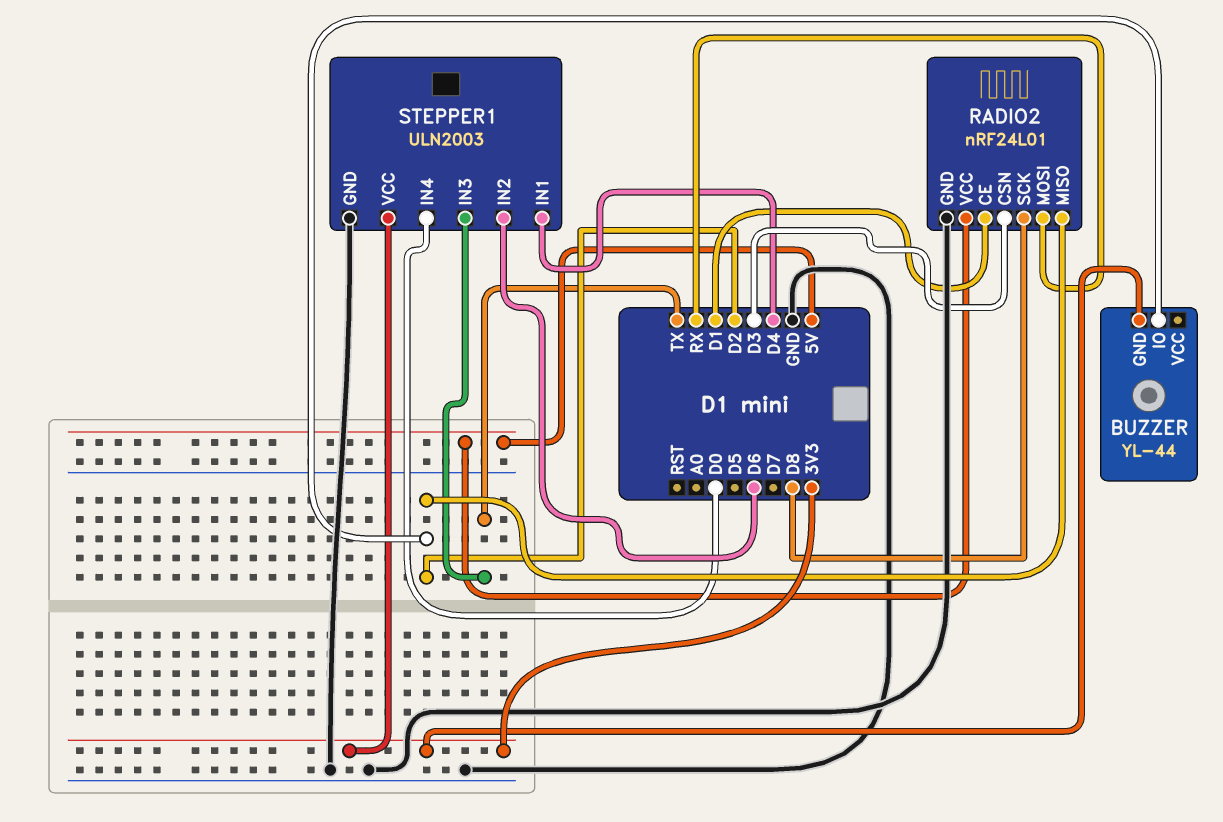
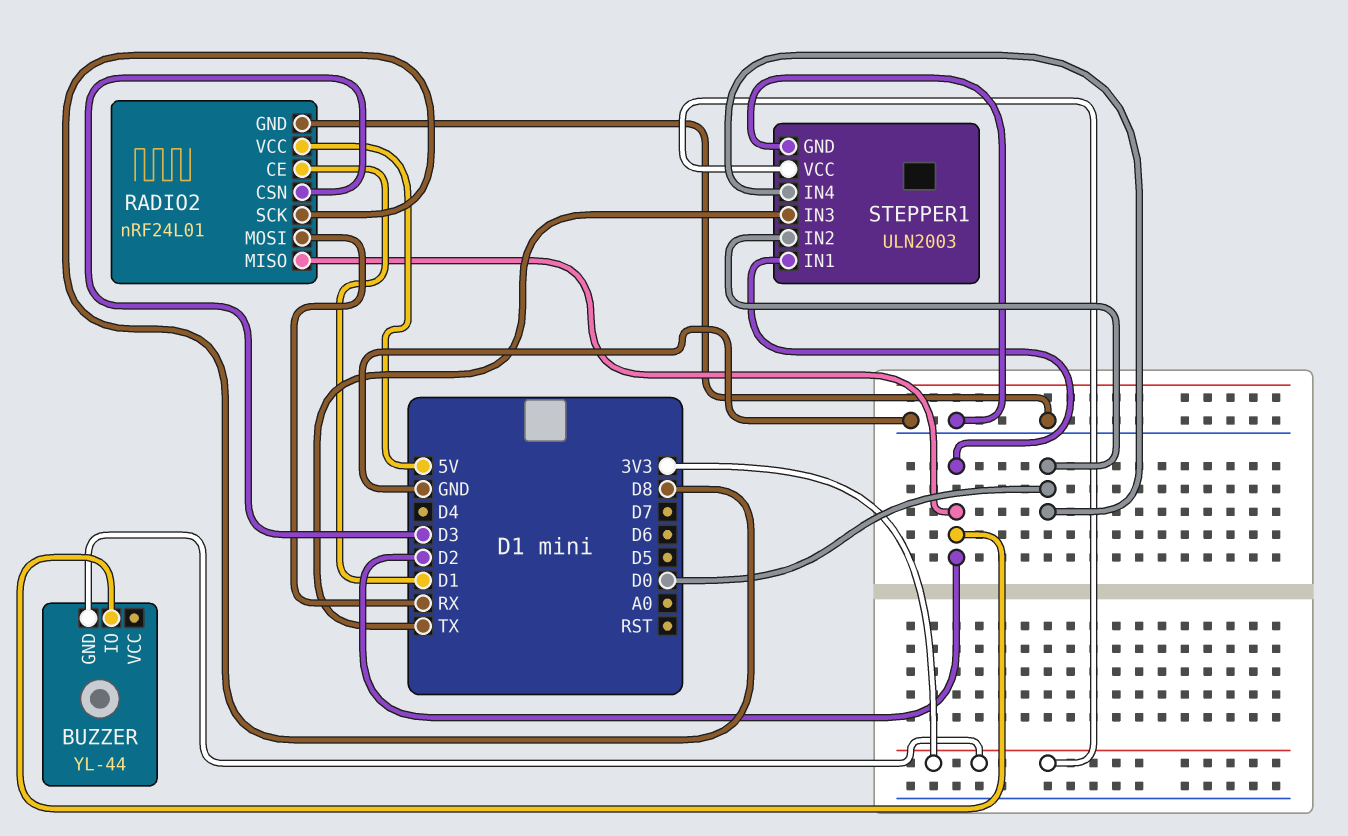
STEPPER1 pin IN1: D4 -> D2
STEPPER1 pin IN2: D6 -> D0

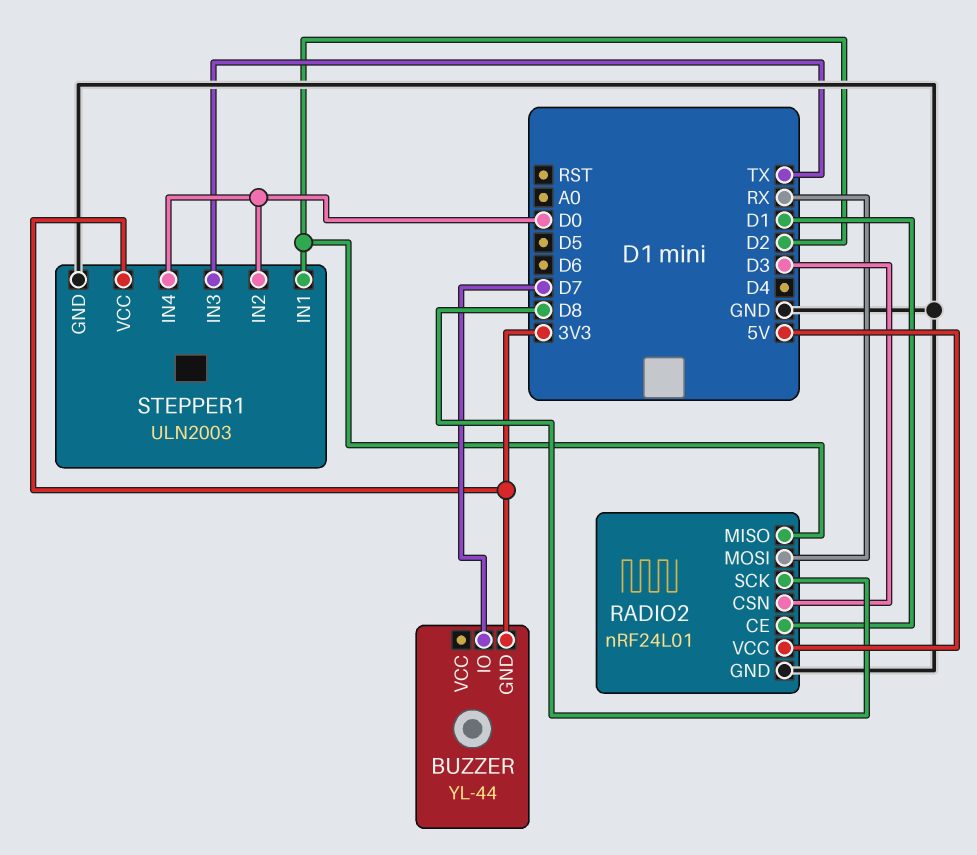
BUZZER pin IO: D2 -> D7

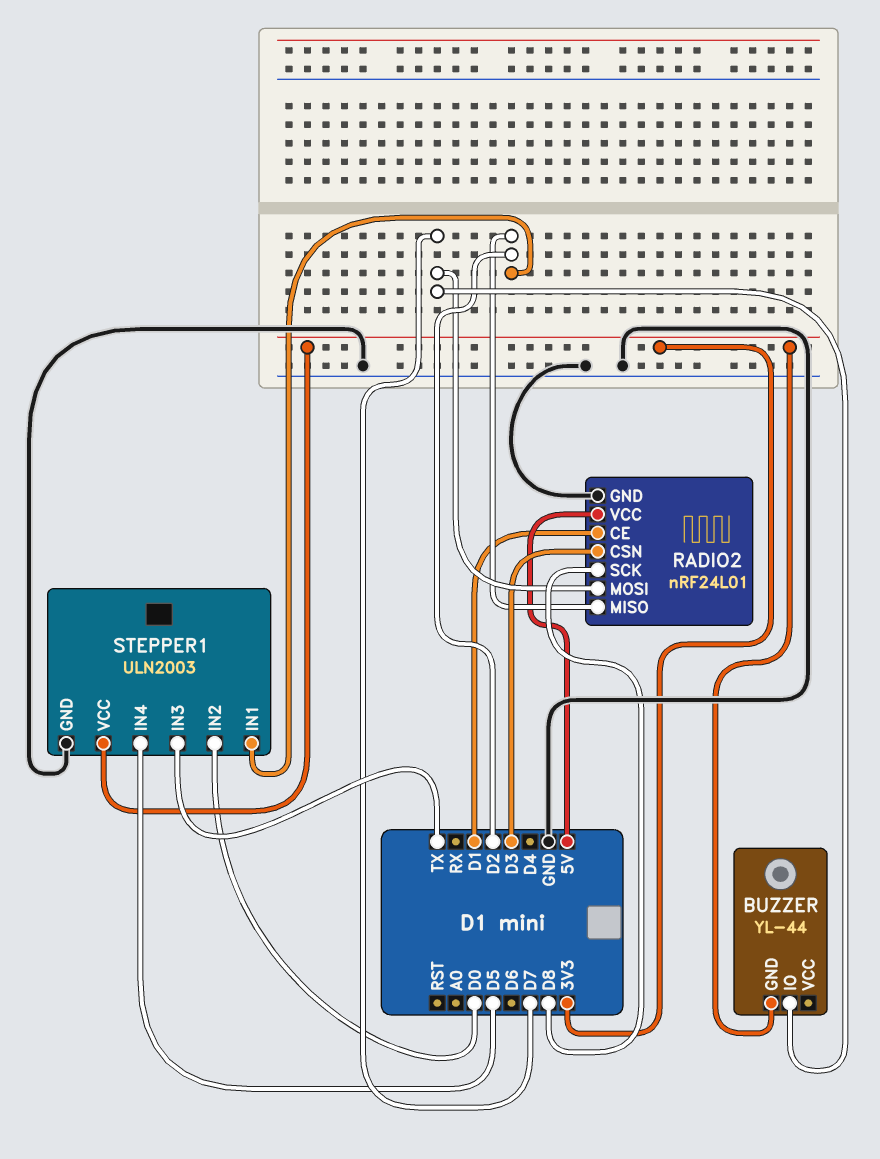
RADIO2 pin MOSI: RX -> D7
STEPPER1 pin IN4: D0 -> D5

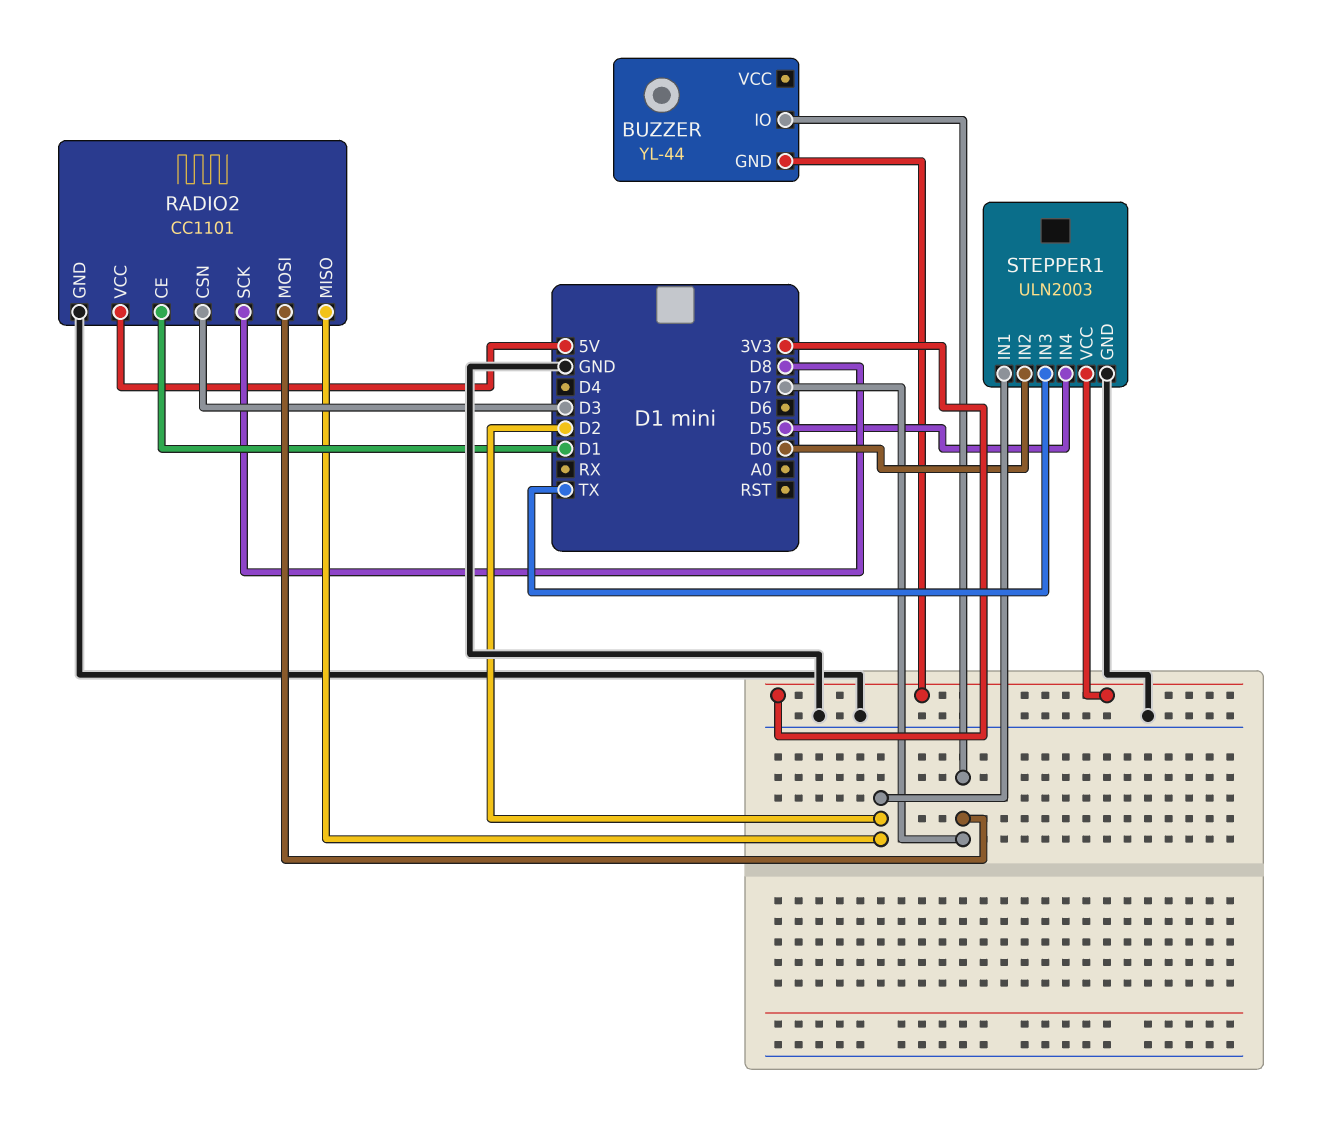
RADIO2: nRF24L01 -> CC1101

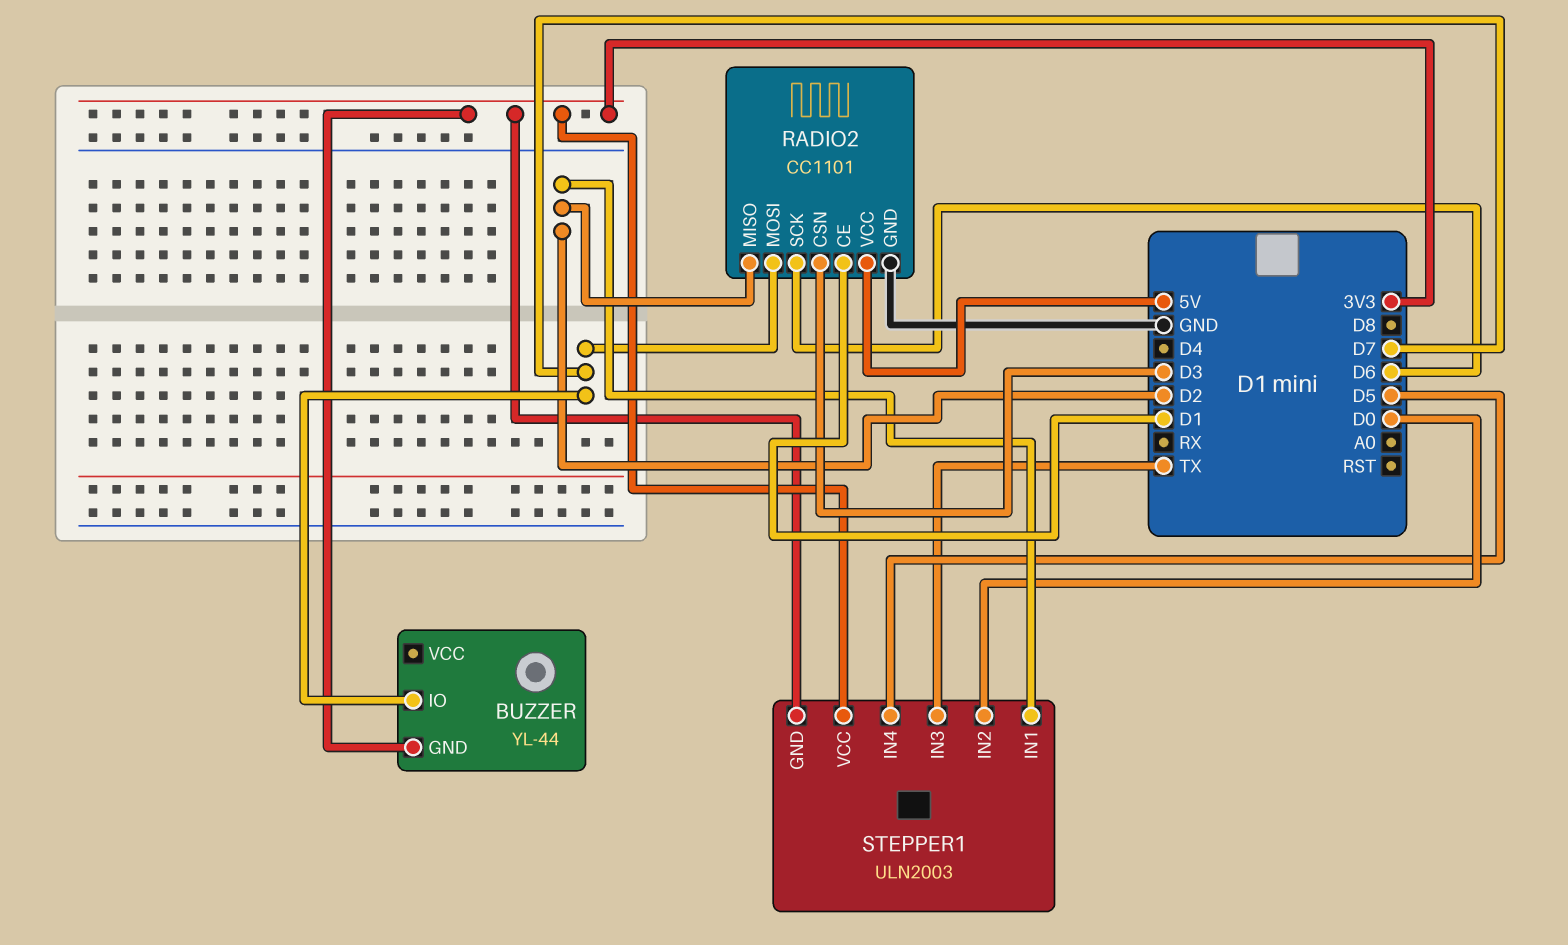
RADIO2 pin SCK: D8 -> D6
STEPPER1 pin GND: GND -> 3V3

